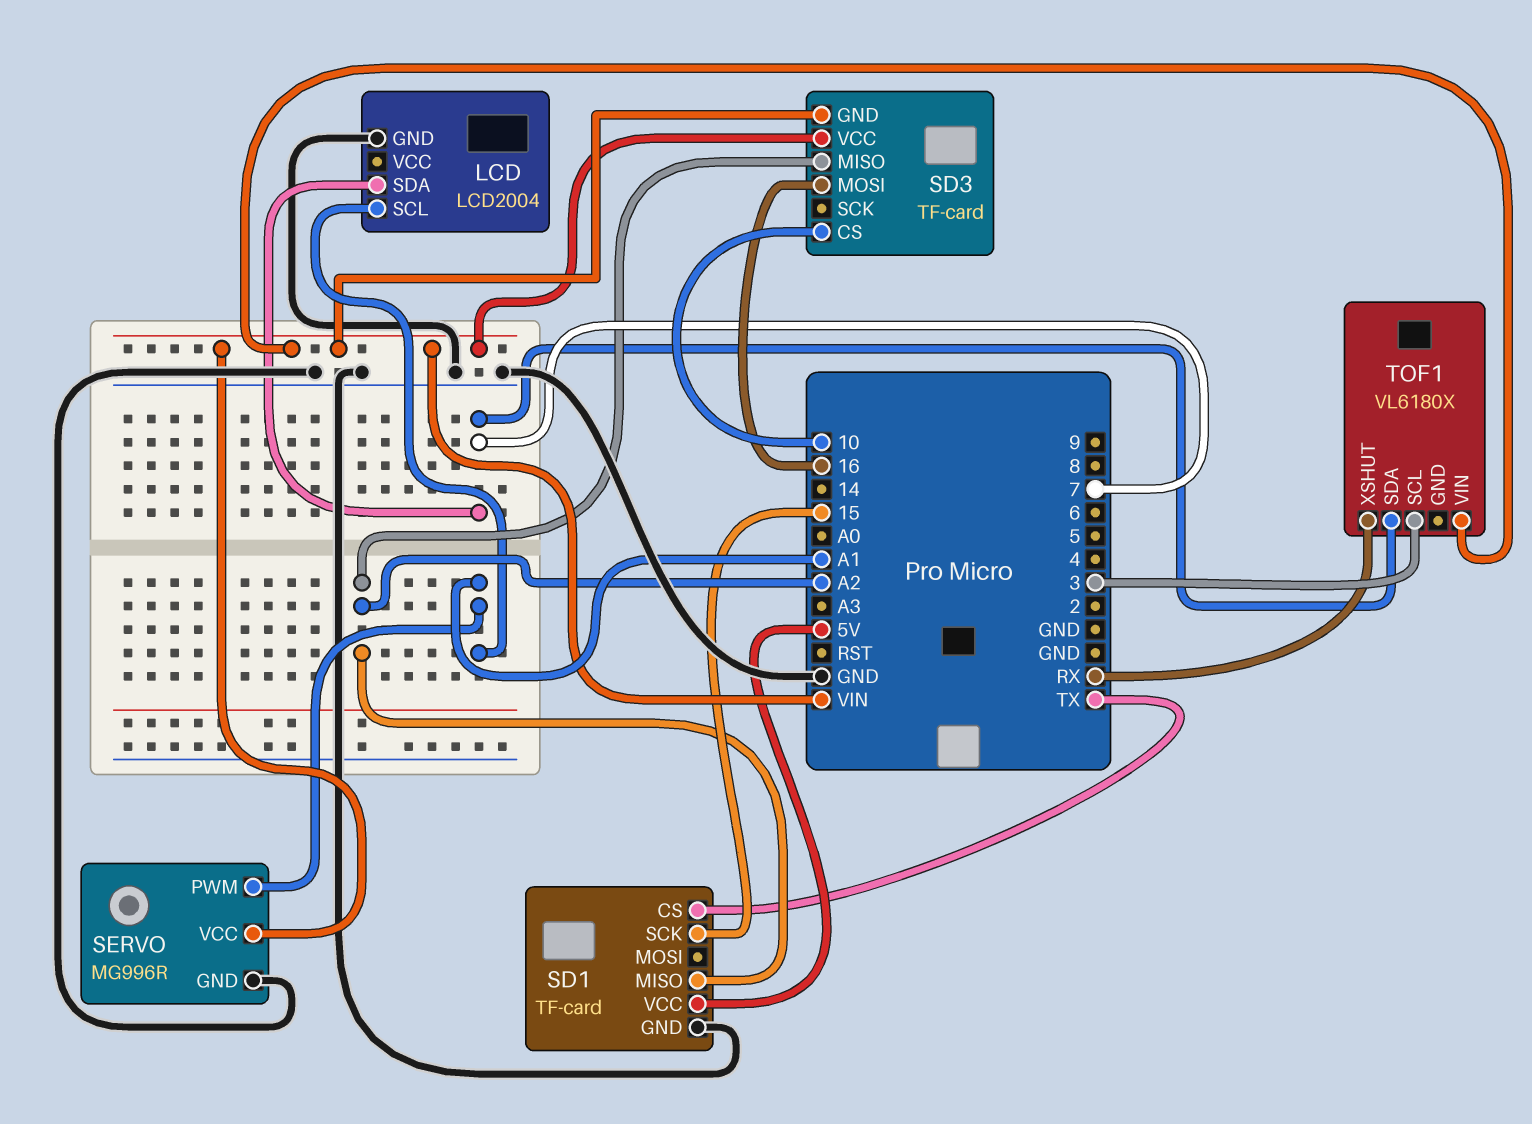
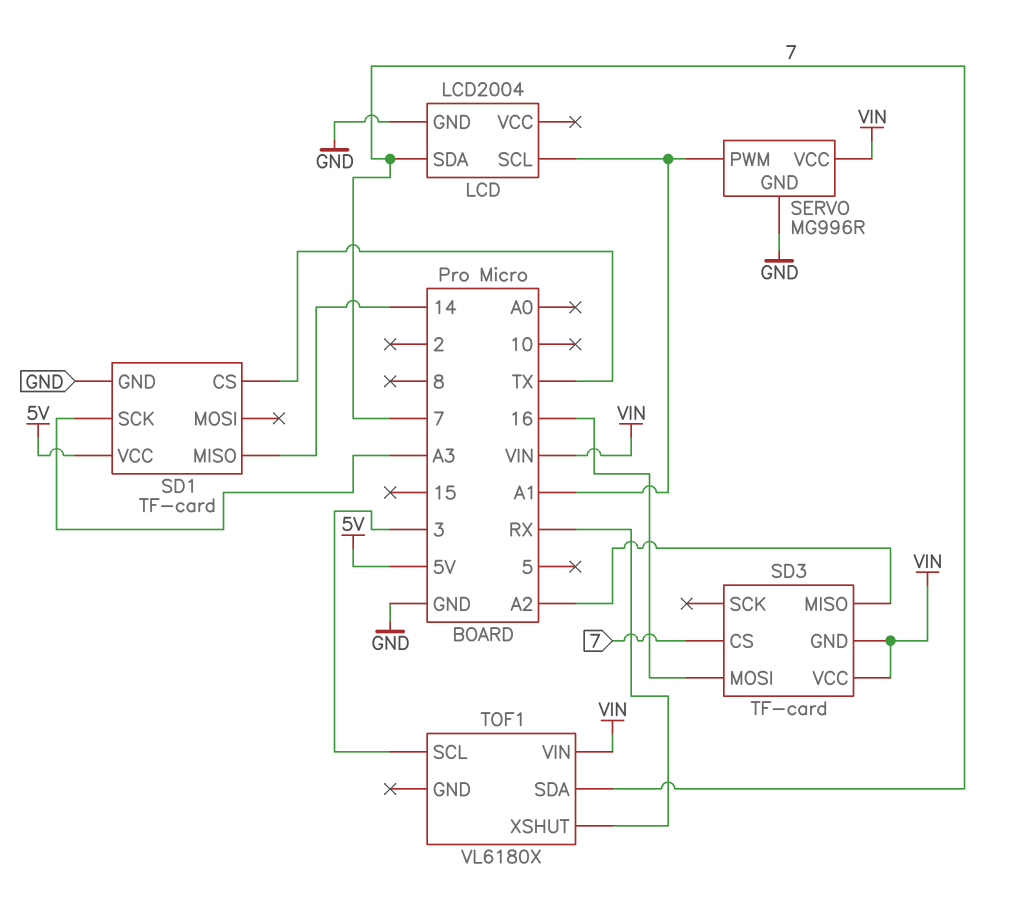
SD1 pin MISO: A2 -> 14
SD1 pin SCK: 15 -> A3
SD3 pin CS: 10 -> 7

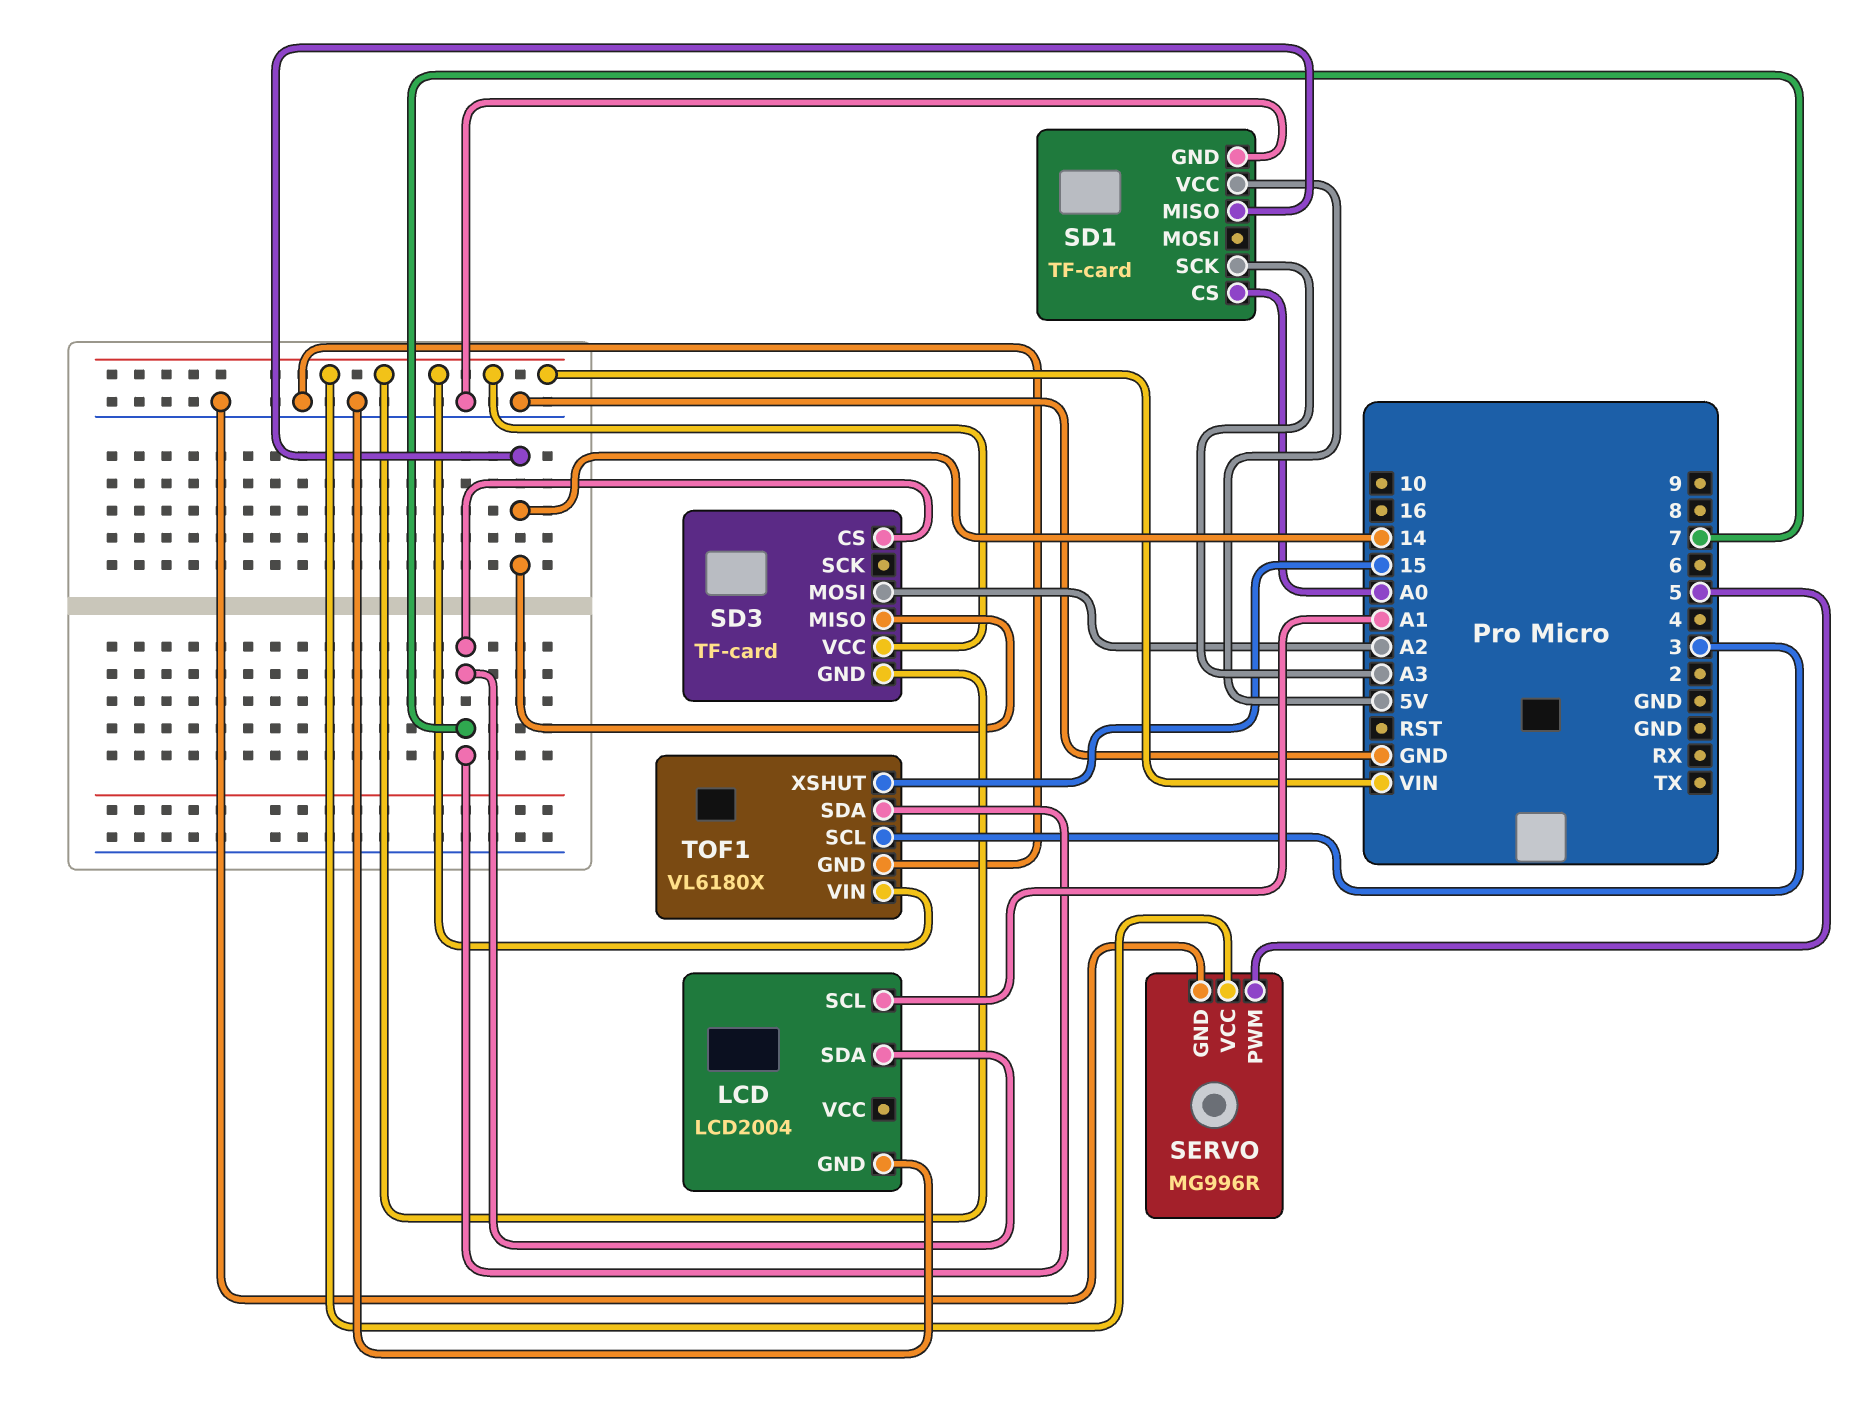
SD1 pin CS: TX -> A0
SD3 pin MISO: A2 -> 14
SD3 pin MOSI: 16 -> A2
SERVO pin PWM: A1 -> 5
TOF1 pin GND: none -> GND
TOF1 pin XSHUT: RX -> 15

